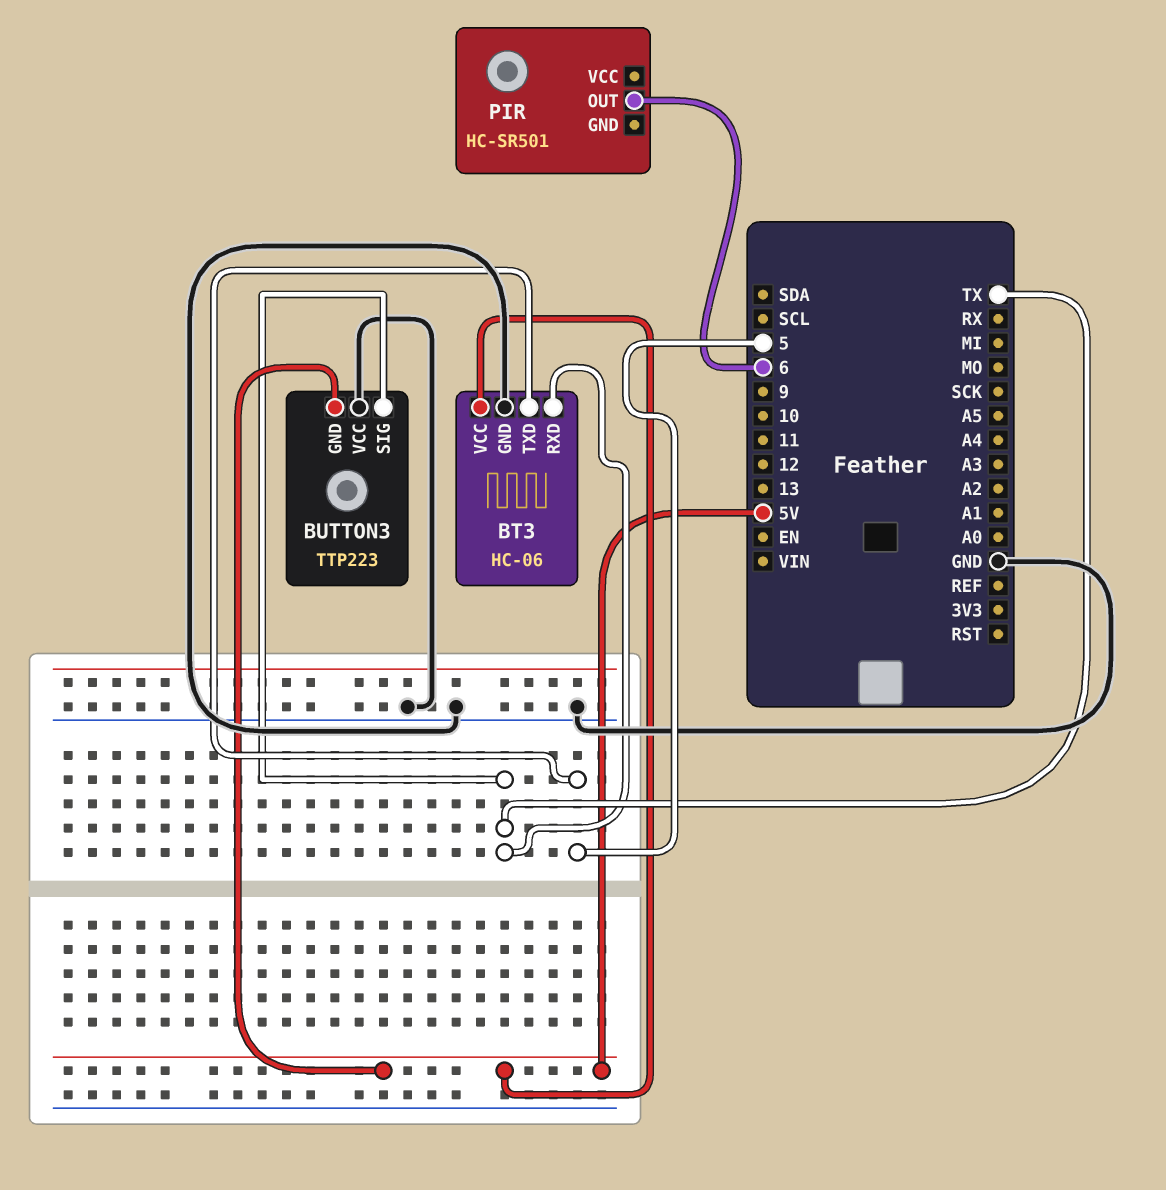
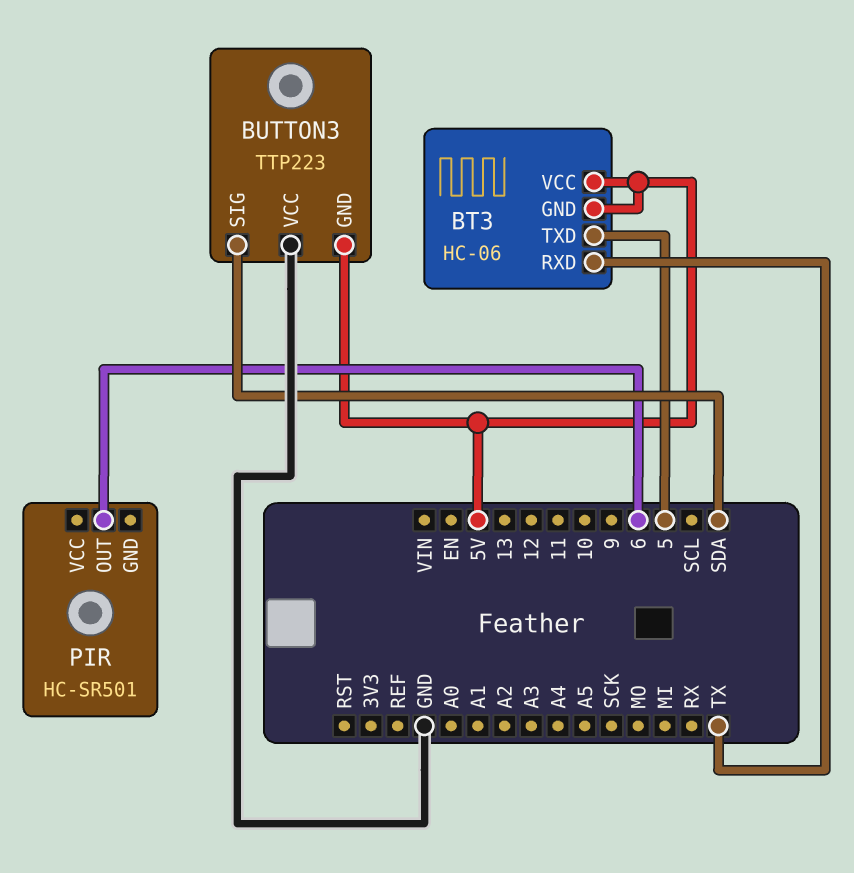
BT3 pin GND: GND -> 5V
BUTTON3 pin SIG: TX -> SDA

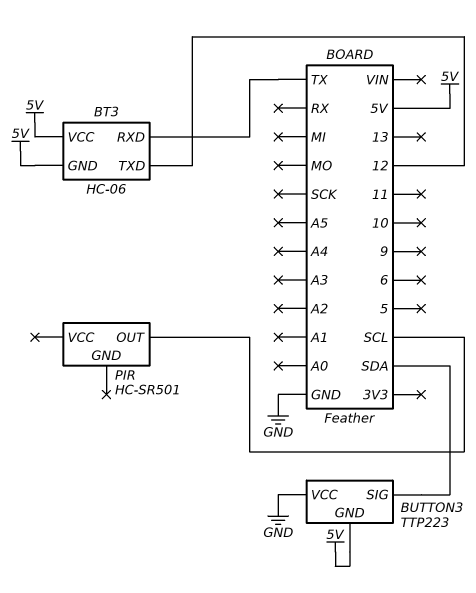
BT3 pin TXD: 5 -> 12
PIR pin OUT: 6 -> SCL

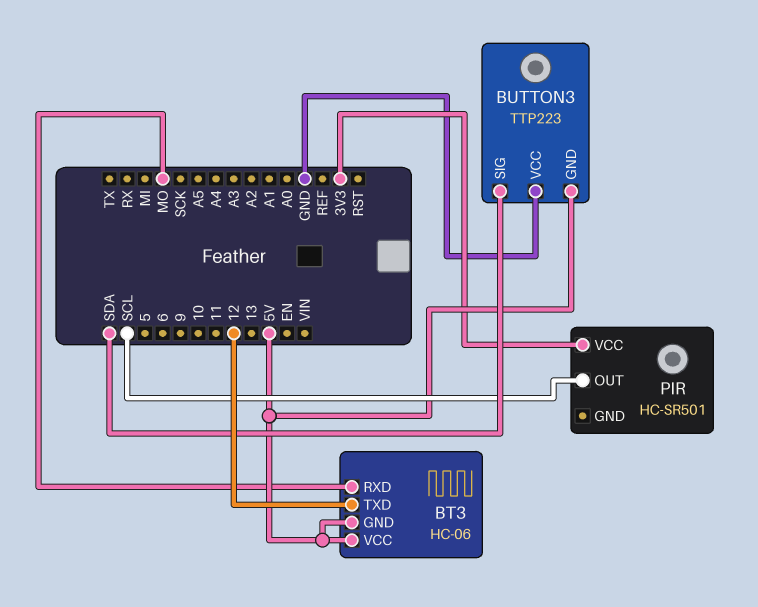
BT3 pin RXD: TX -> MO
PIR pin VCC: none -> 3V3

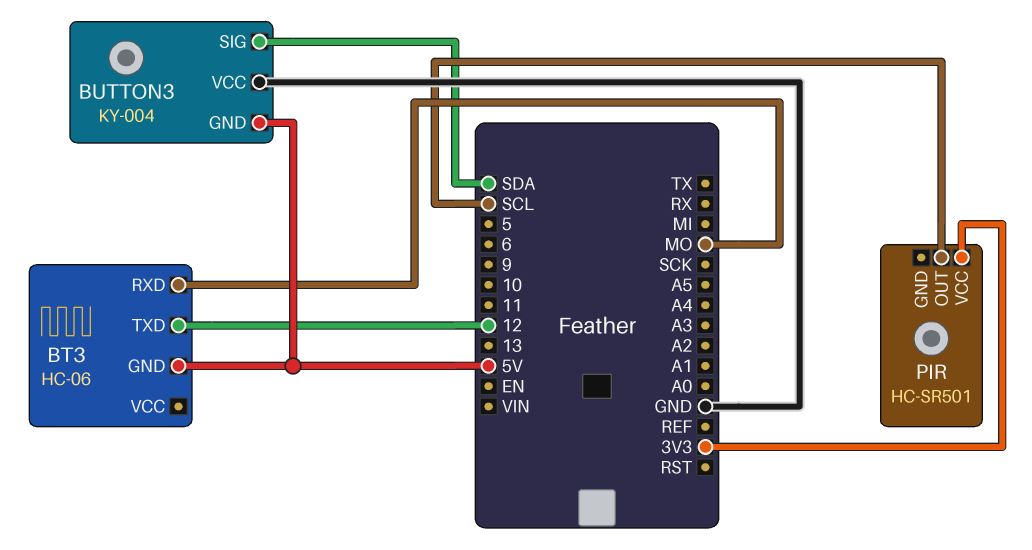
BT3 pin VCC: 5V -> none
BUTTON3: TTP223 -> KY-004

